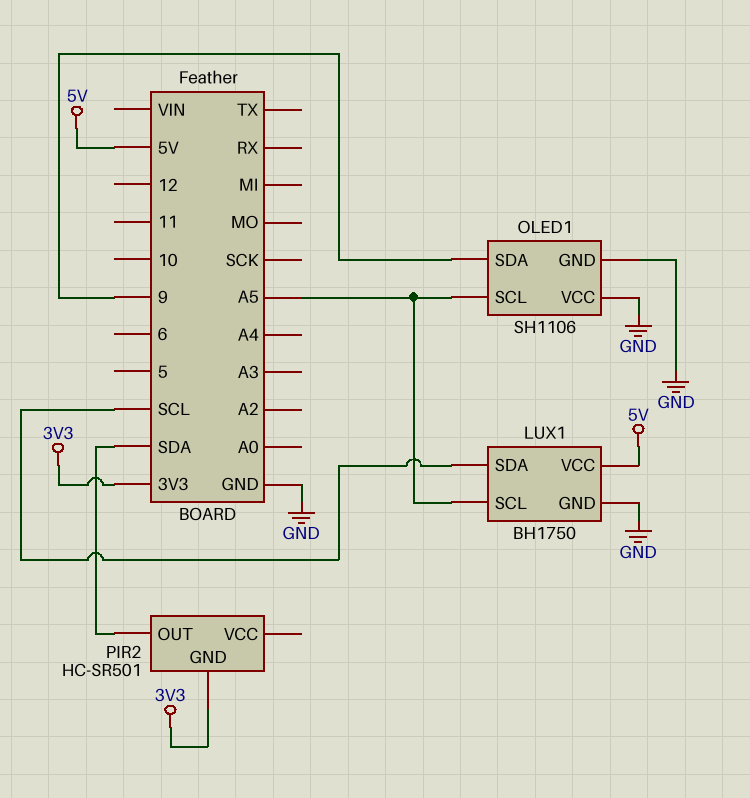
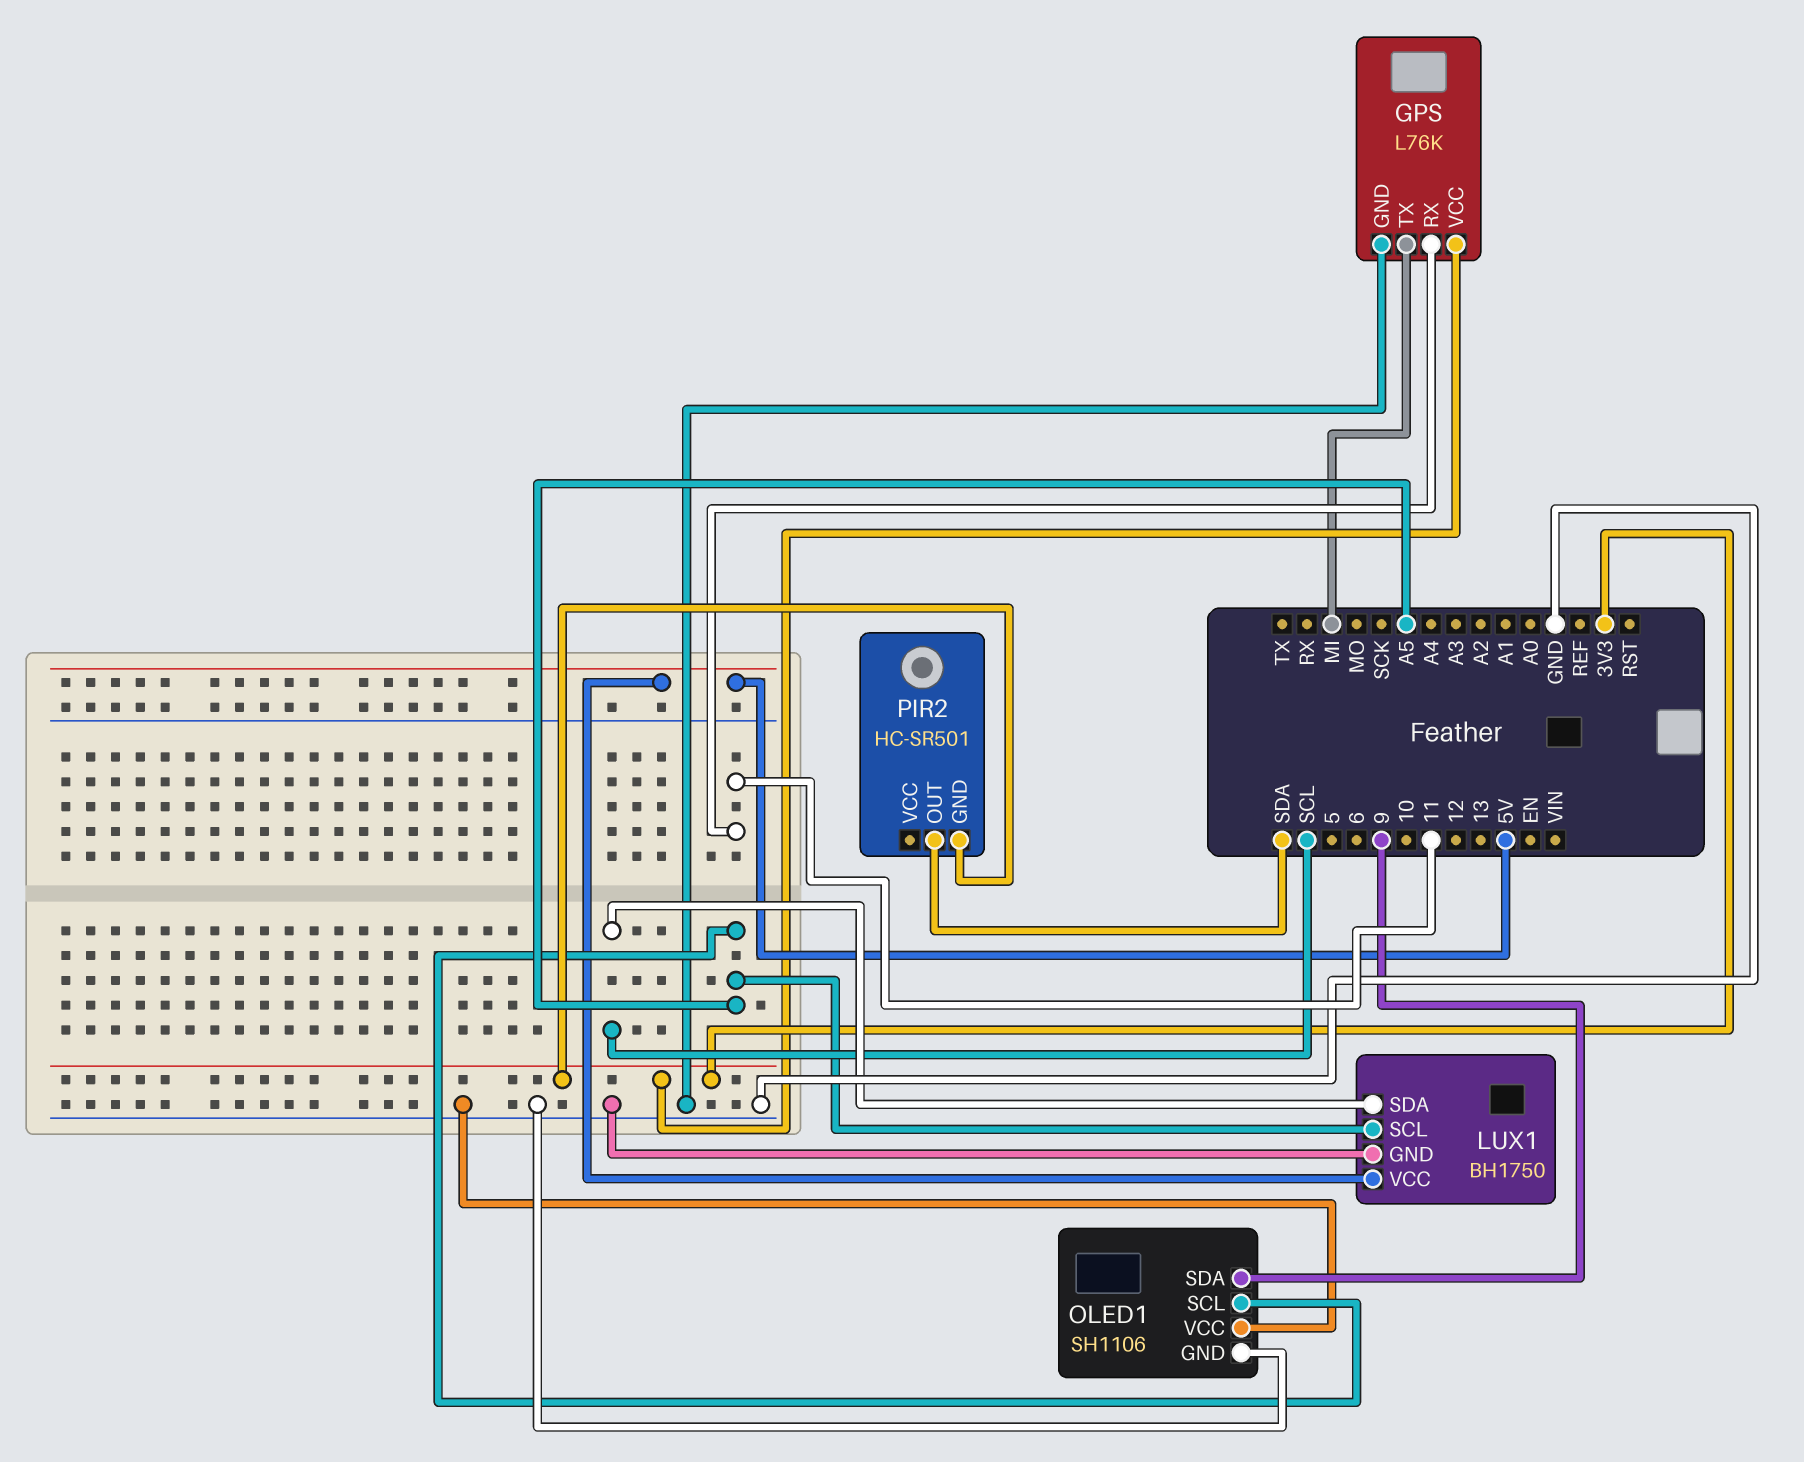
GPS: none -> L76K
GPS pin GND: none -> GND
GPS pin RX: none -> 11
GPS pin TX: none -> MI
GPS pin VCC: none -> 3V3

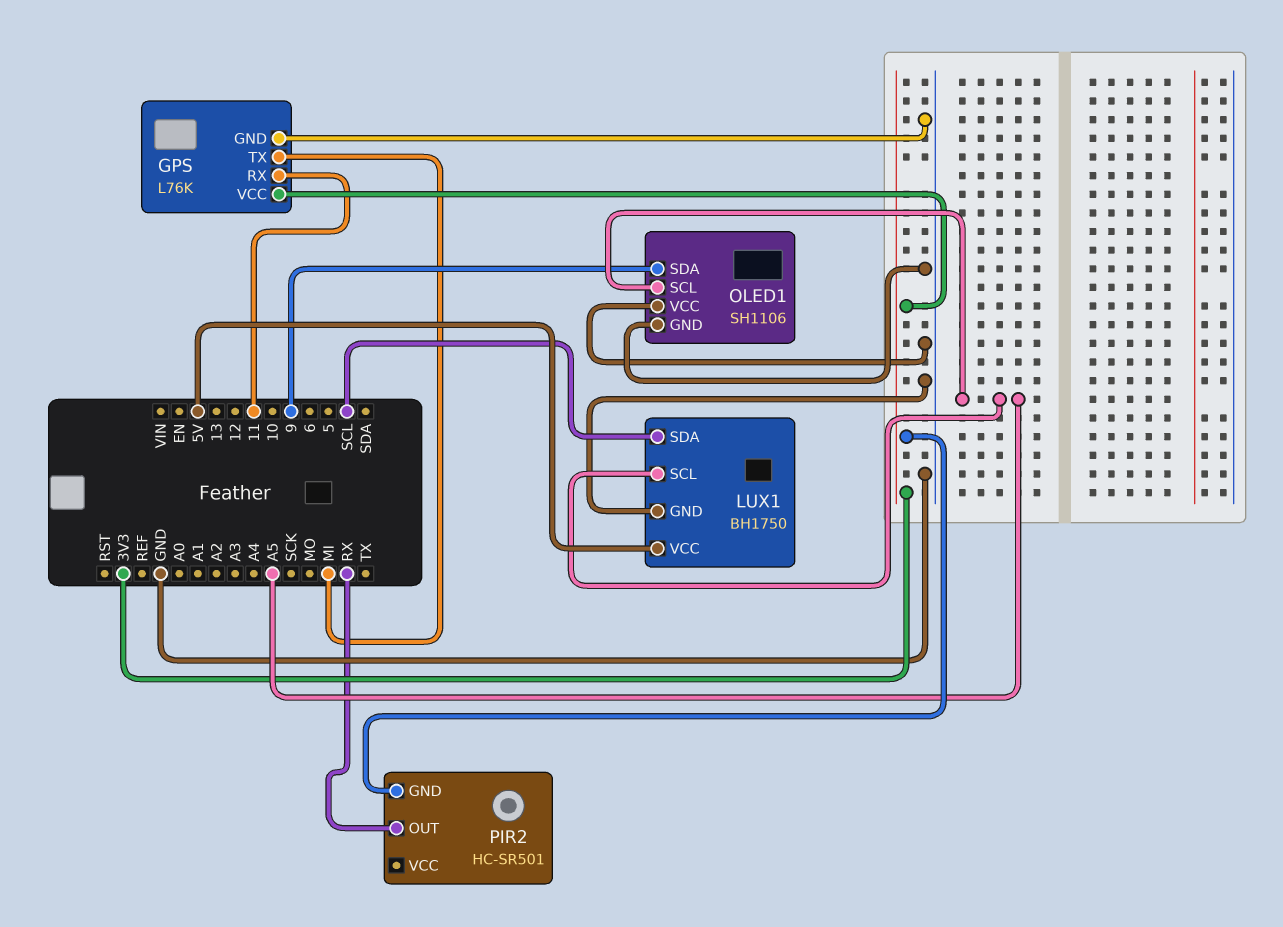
PIR2 pin OUT: SDA -> RX

